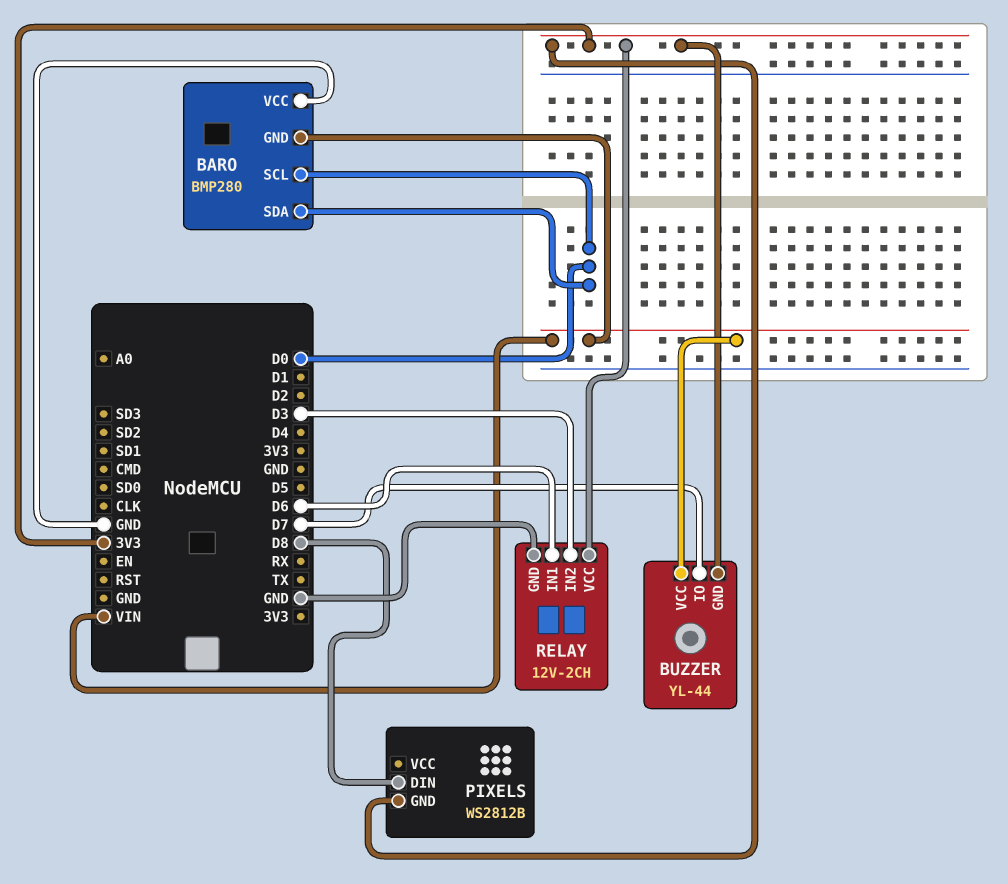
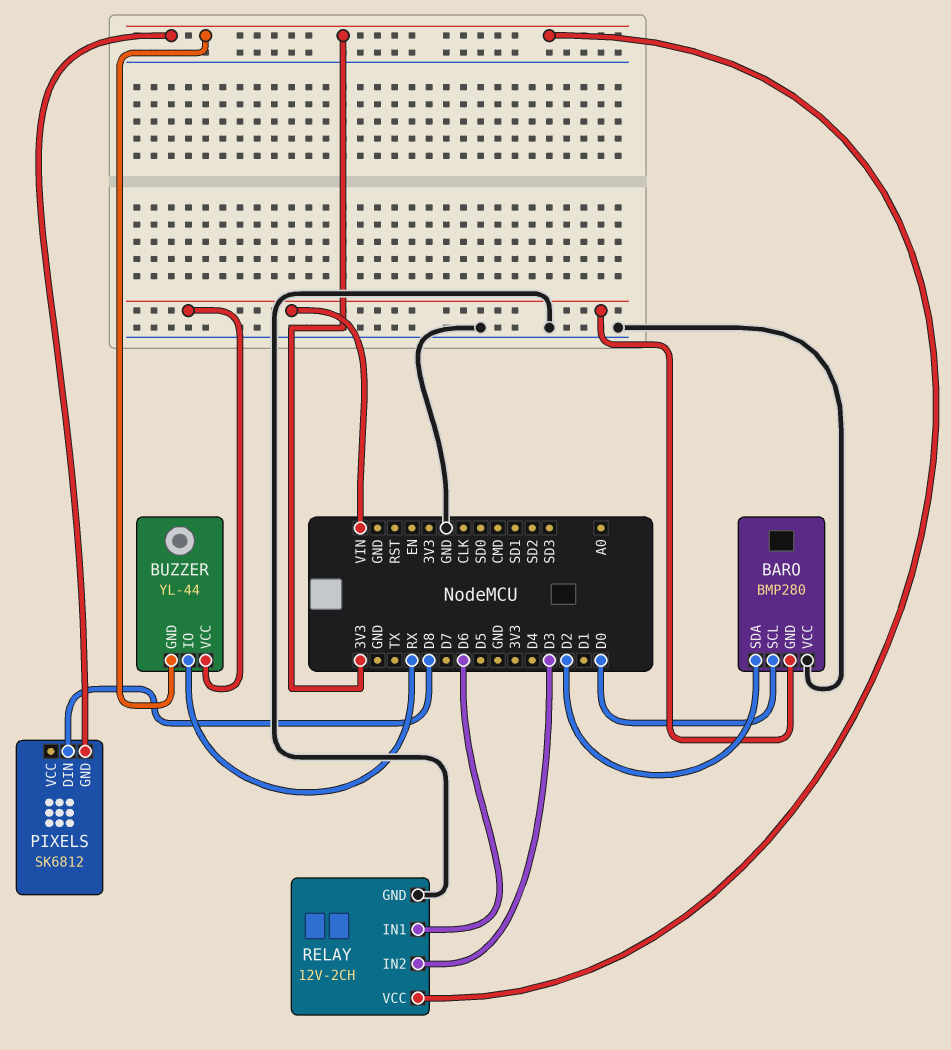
BARO pin SDA: D0 -> D2
BUZZER pin IO: D7 -> RX
PIXELS: WS2812B -> SK6812

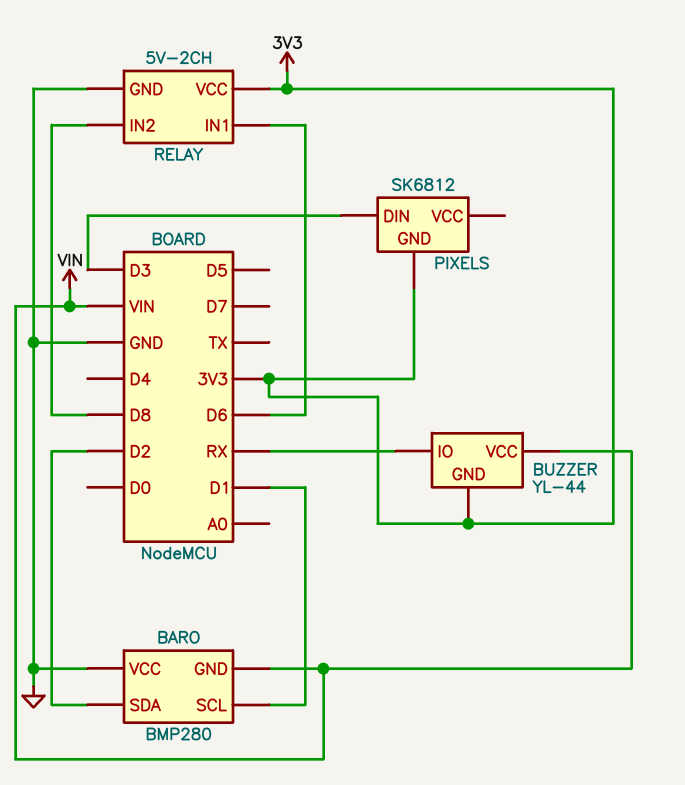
BARO pin SCL: D0 -> D1
PIXELS pin DIN: D8 -> D3
RELAY: 12V-2CH -> 5V-2CH
RELAY pin IN2: D3 -> D8

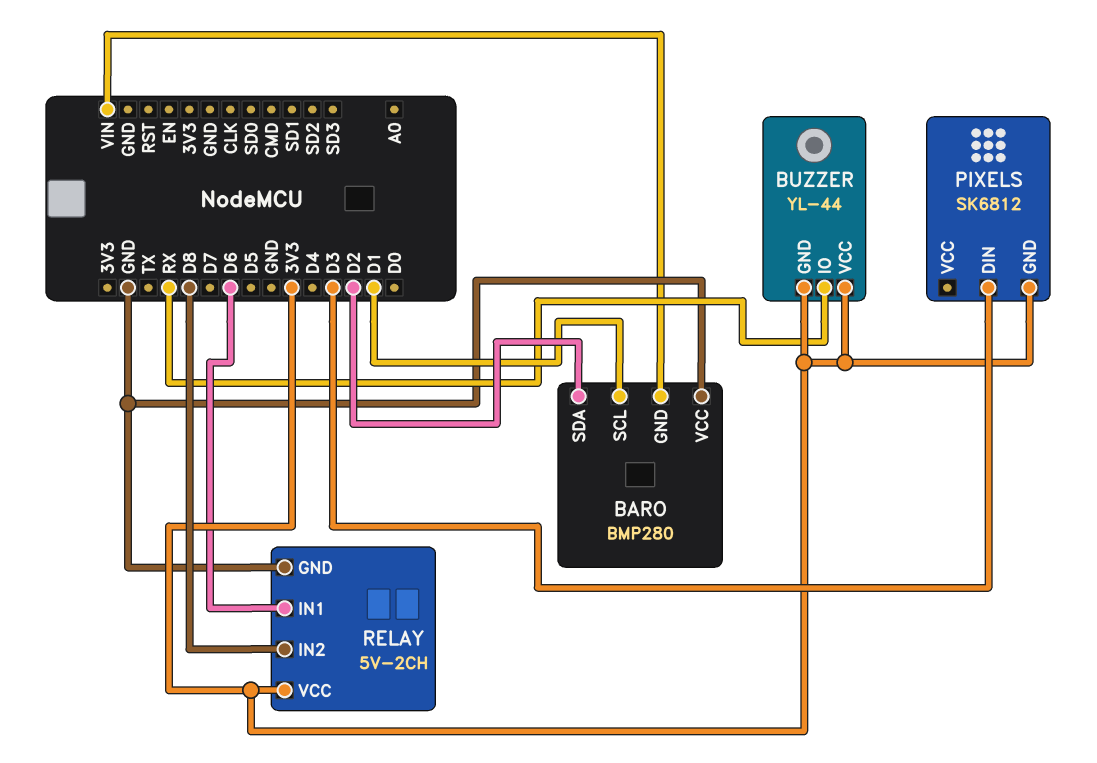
BUZZER pin VCC: VIN -> 3V3

